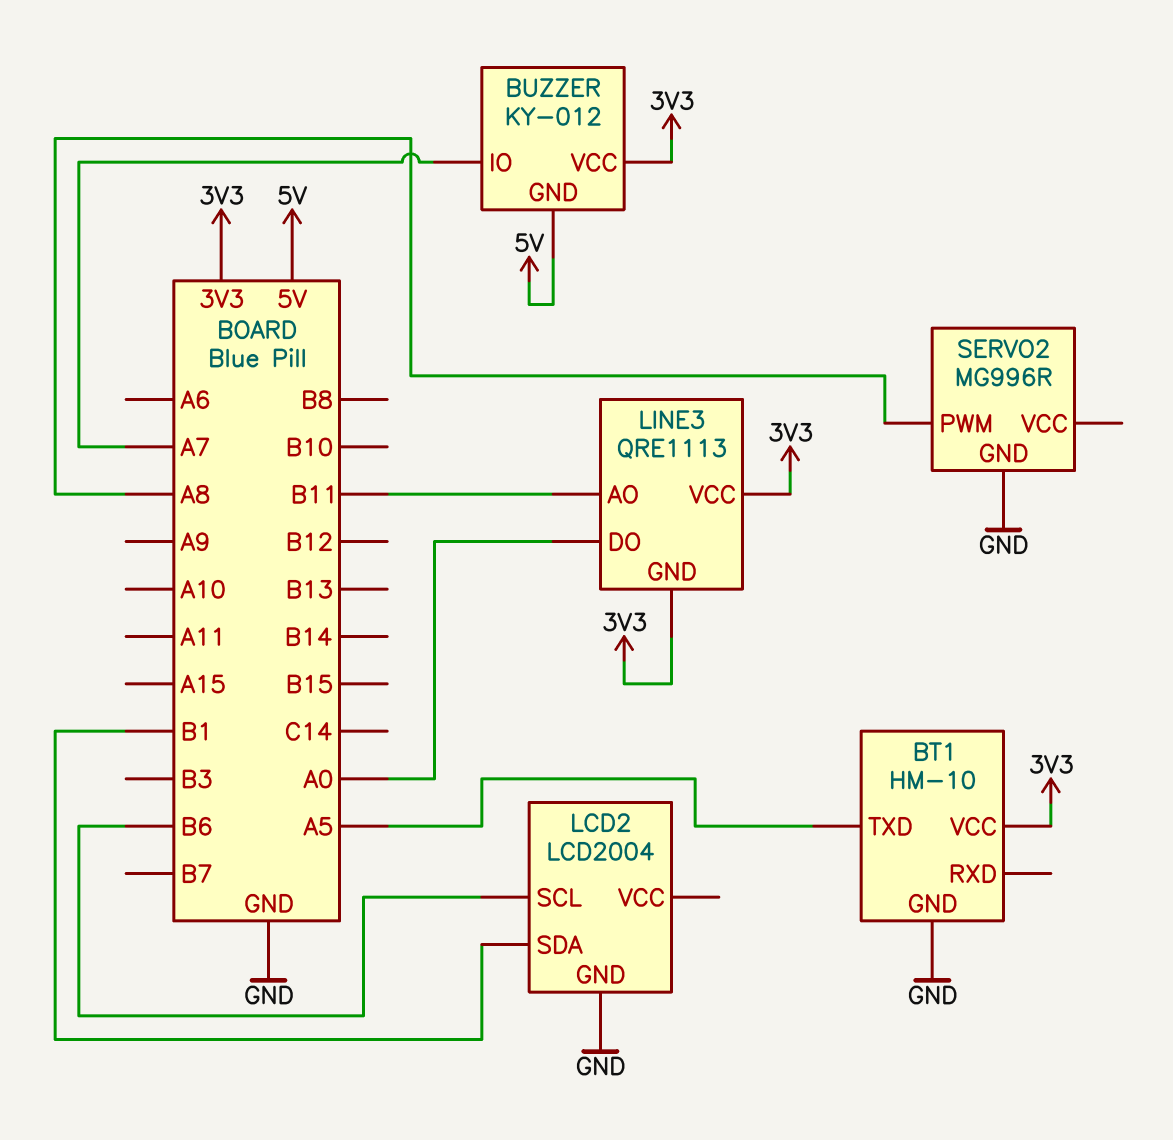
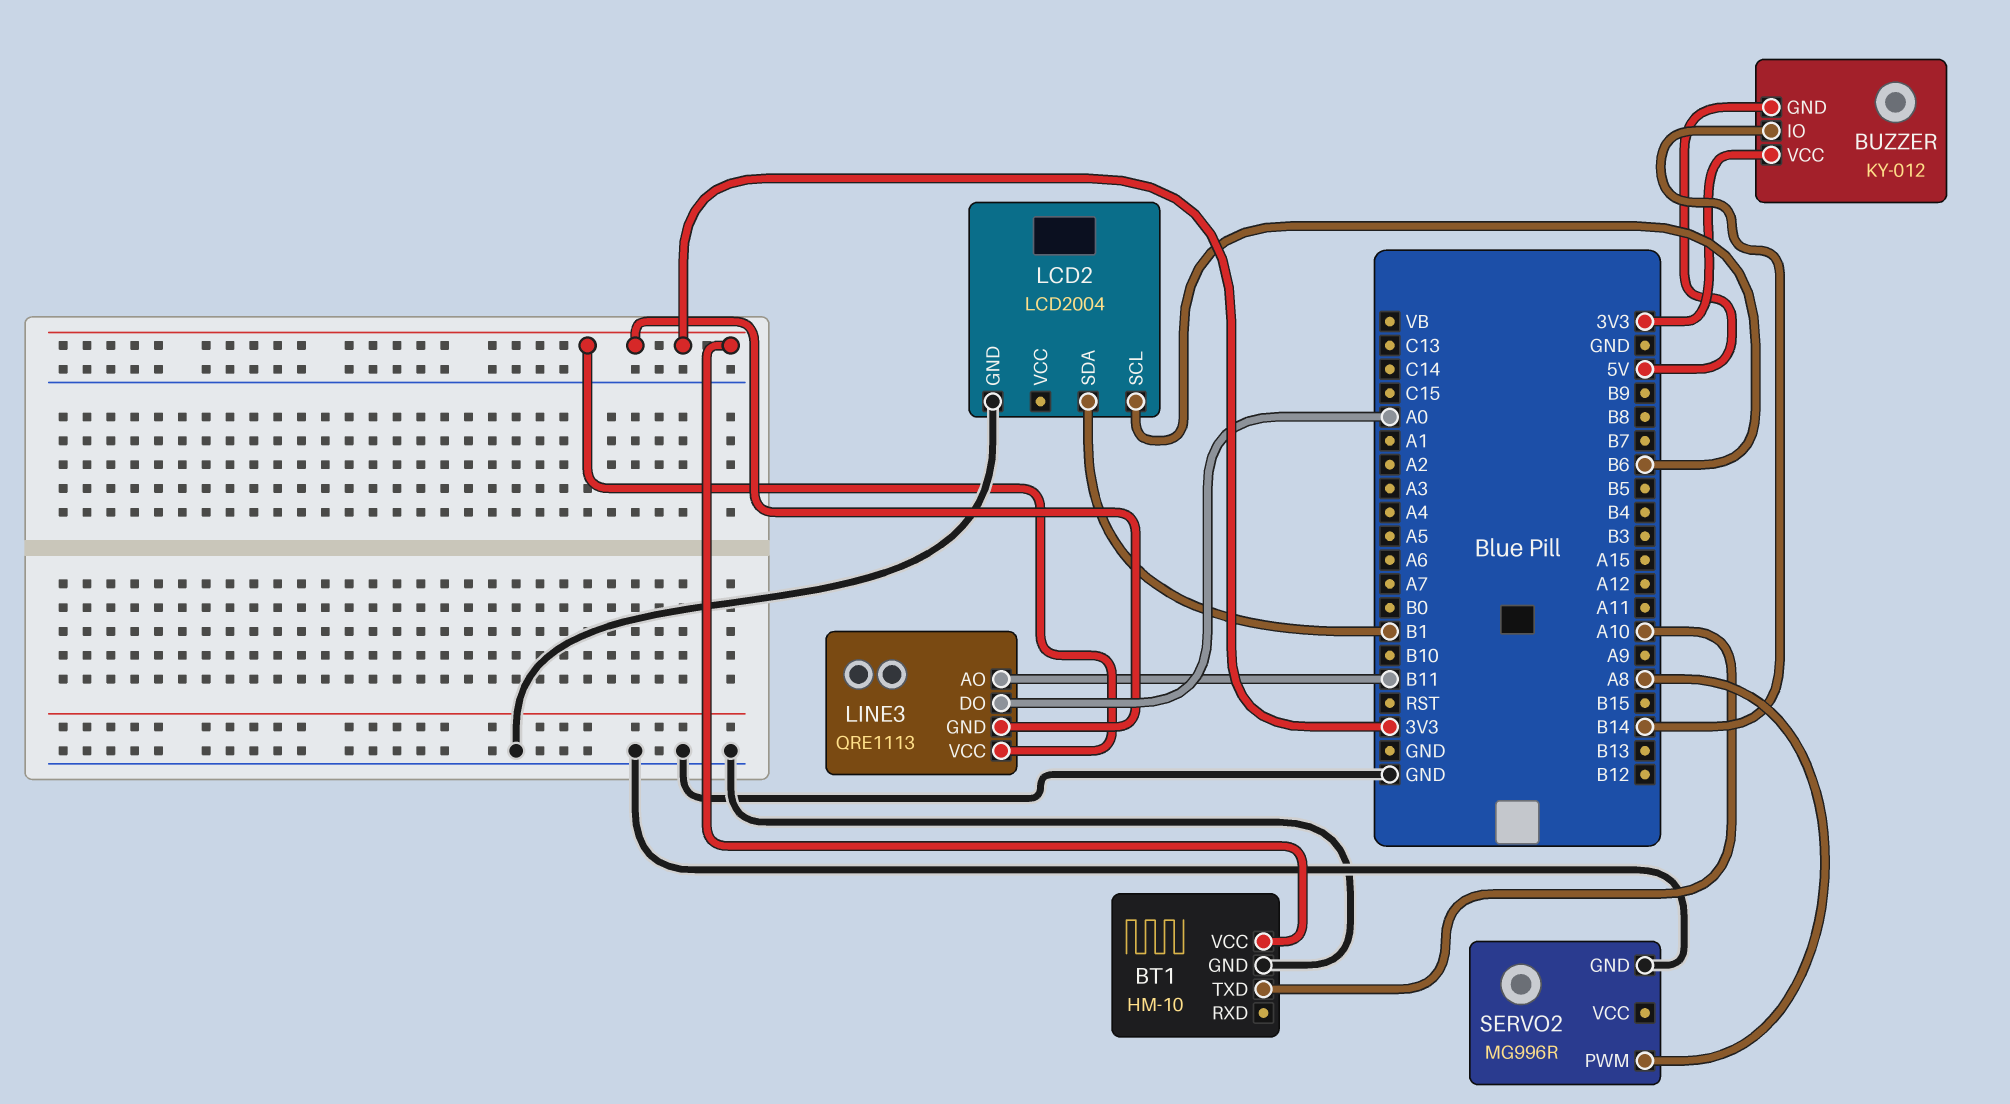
BT1 pin TXD: A5 -> A10
BUZZER pin IO: A7 -> B14

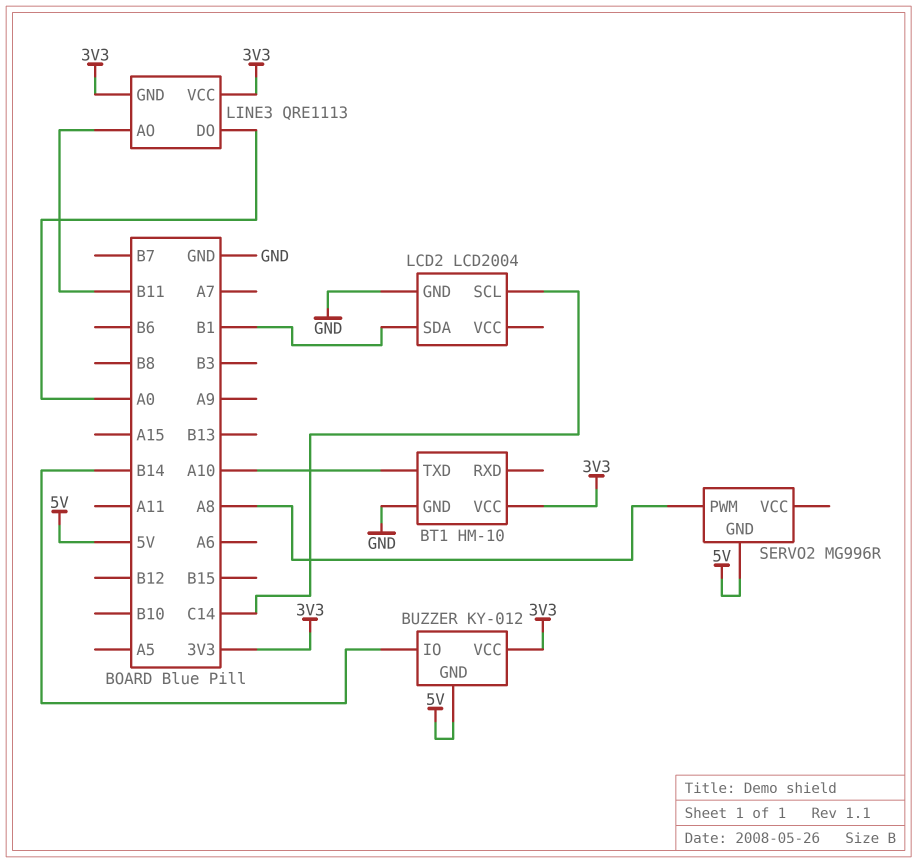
LCD2 pin SCL: B6 -> C14
SERVO2 pin GND: GND -> 5V

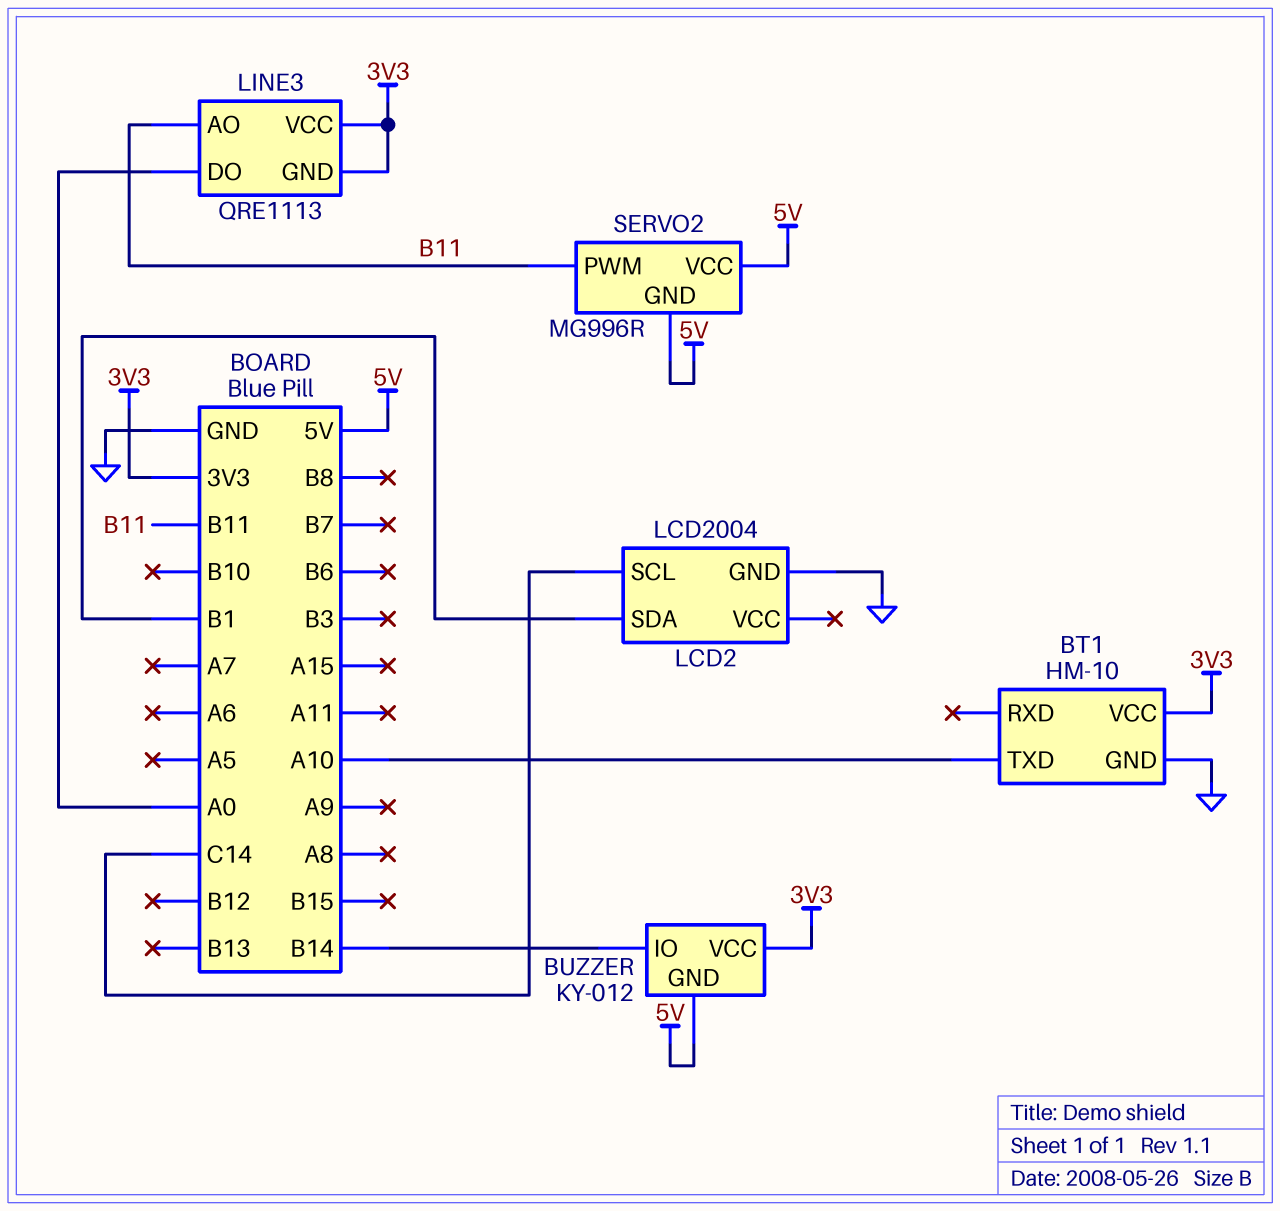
SERVO2 pin PWM: A8 -> B11
SERVO2 pin VCC: none -> 5V

